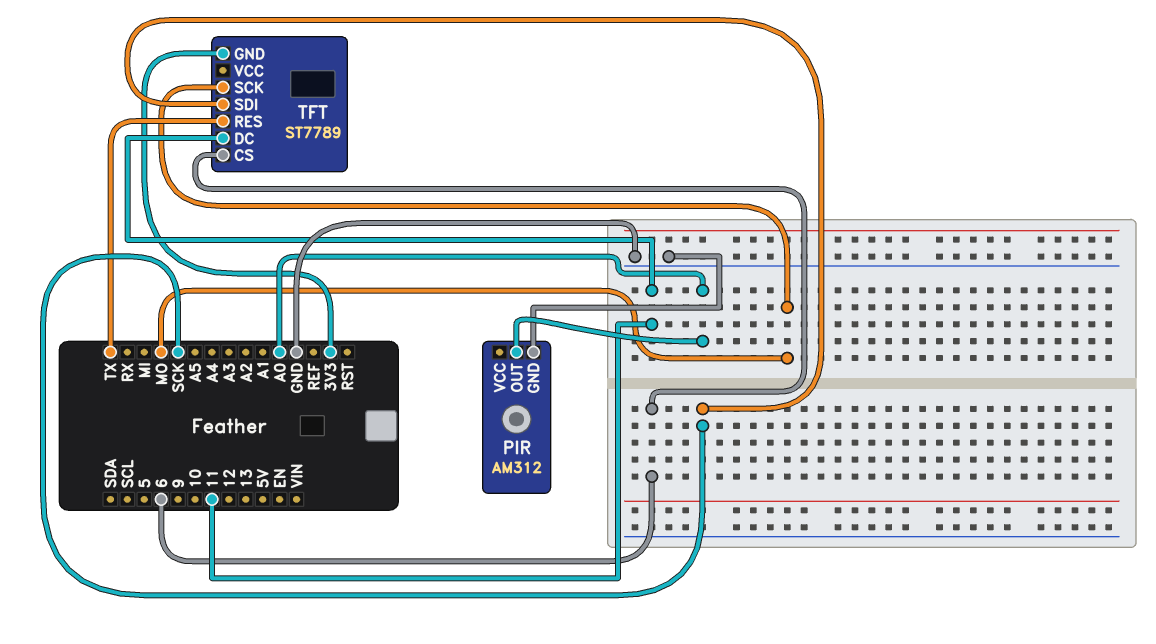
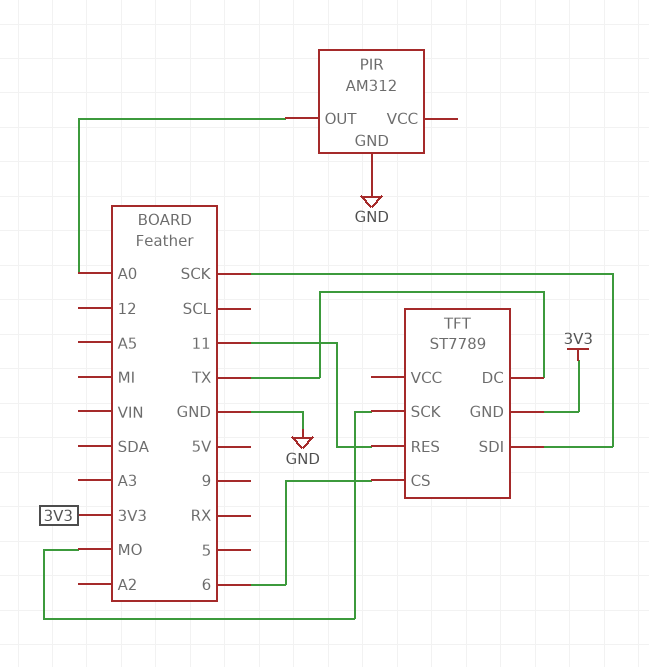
TFT pin DC: 11 -> TX
TFT pin RES: TX -> 11

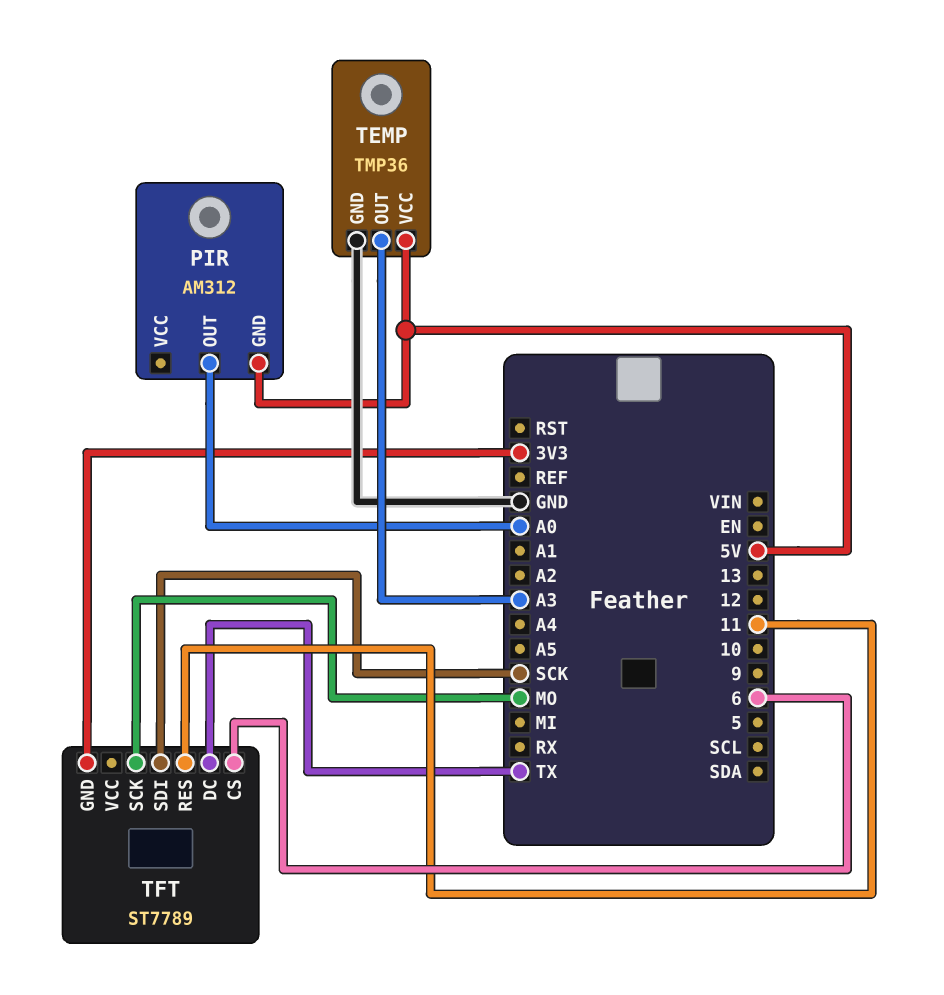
PIR pin GND: GND -> 5V
TEMP: none -> TMP36
TEMP pin GND: none -> GND
TEMP pin OUT: none -> A3
TEMP pin VCC: none -> 5V

